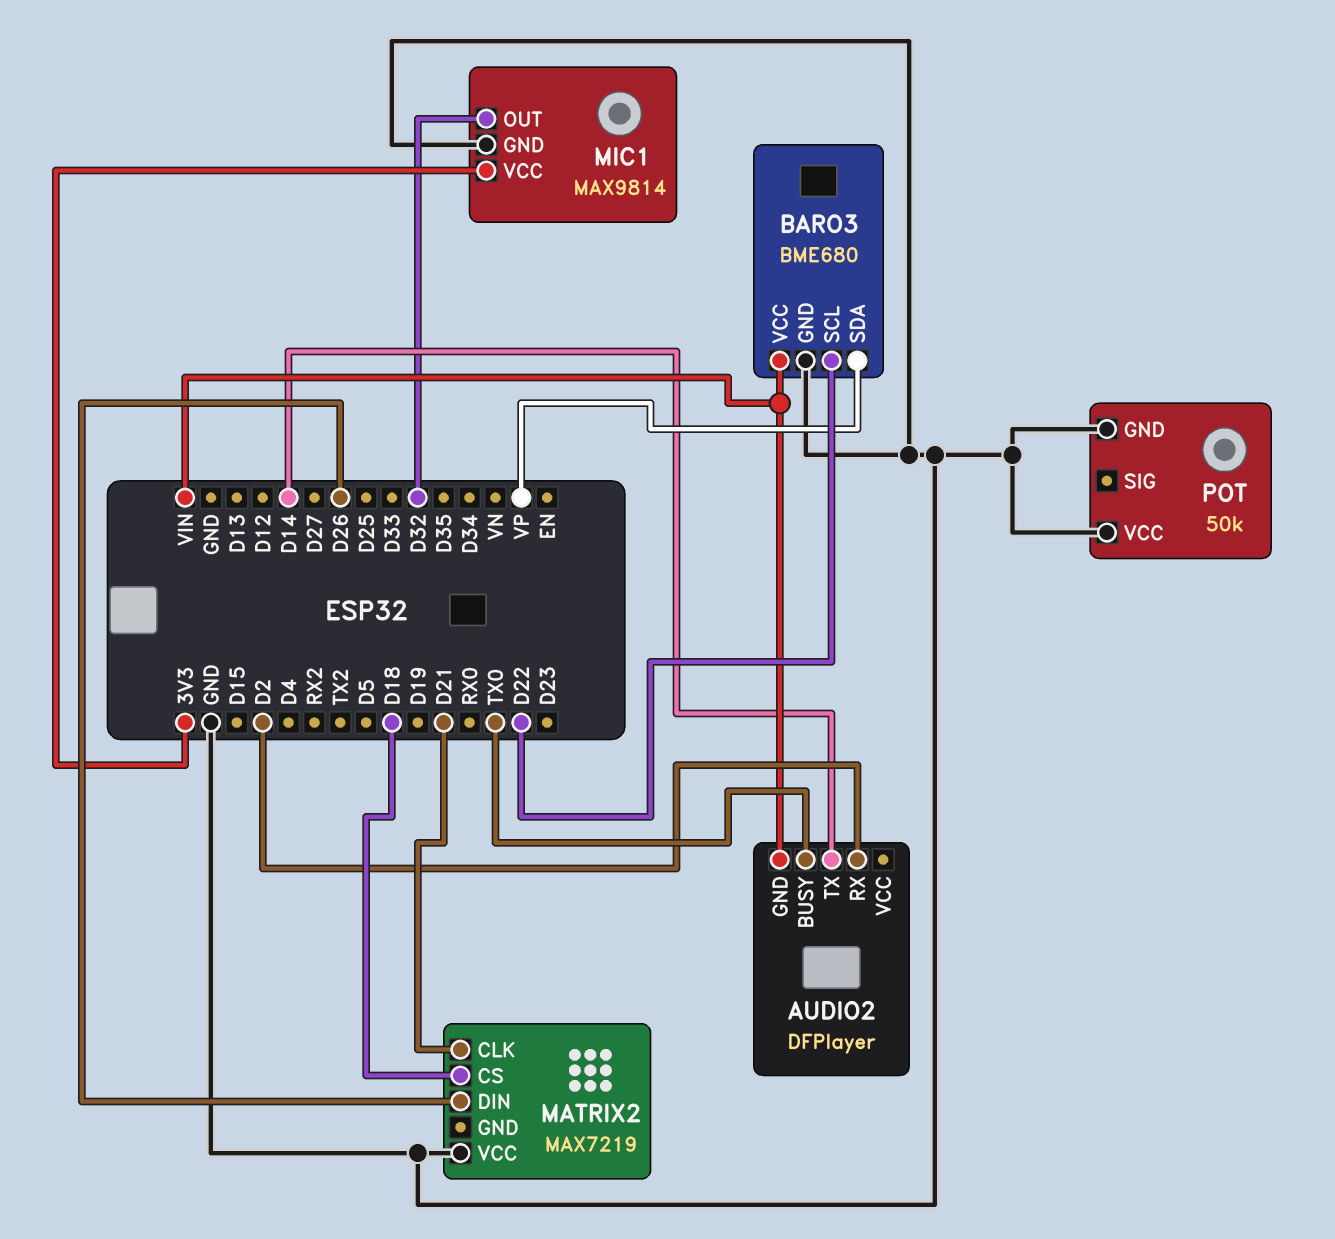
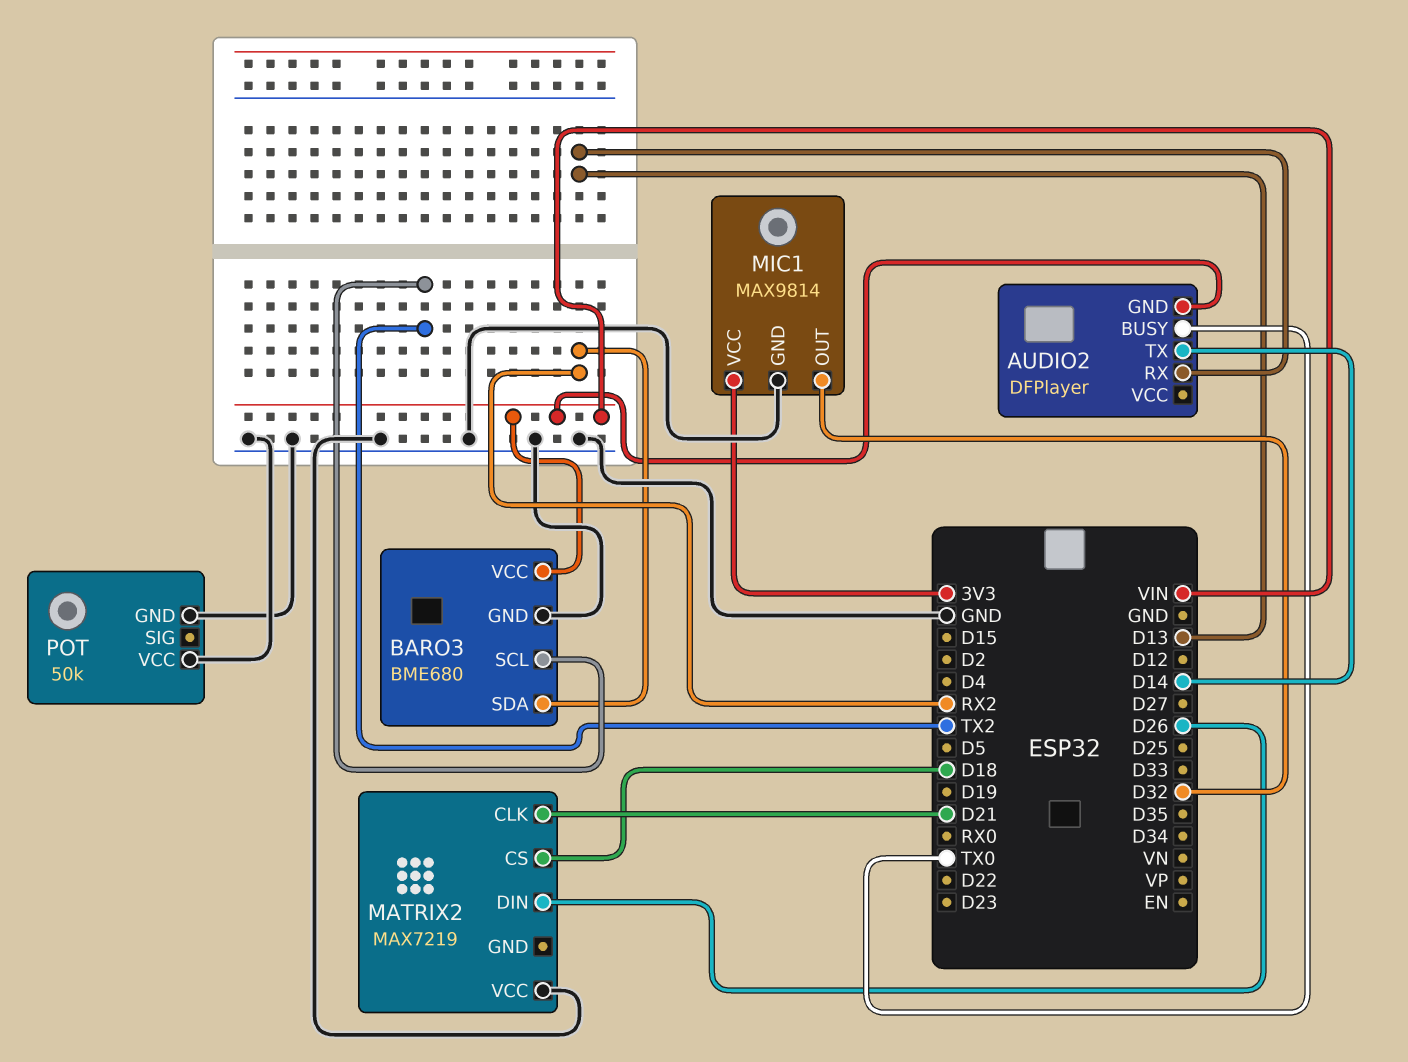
AUDIO2 pin RX: D2 -> D13
BARO3 pin SCL: D22 -> TX2
BARO3 pin SDA: VP -> RX2

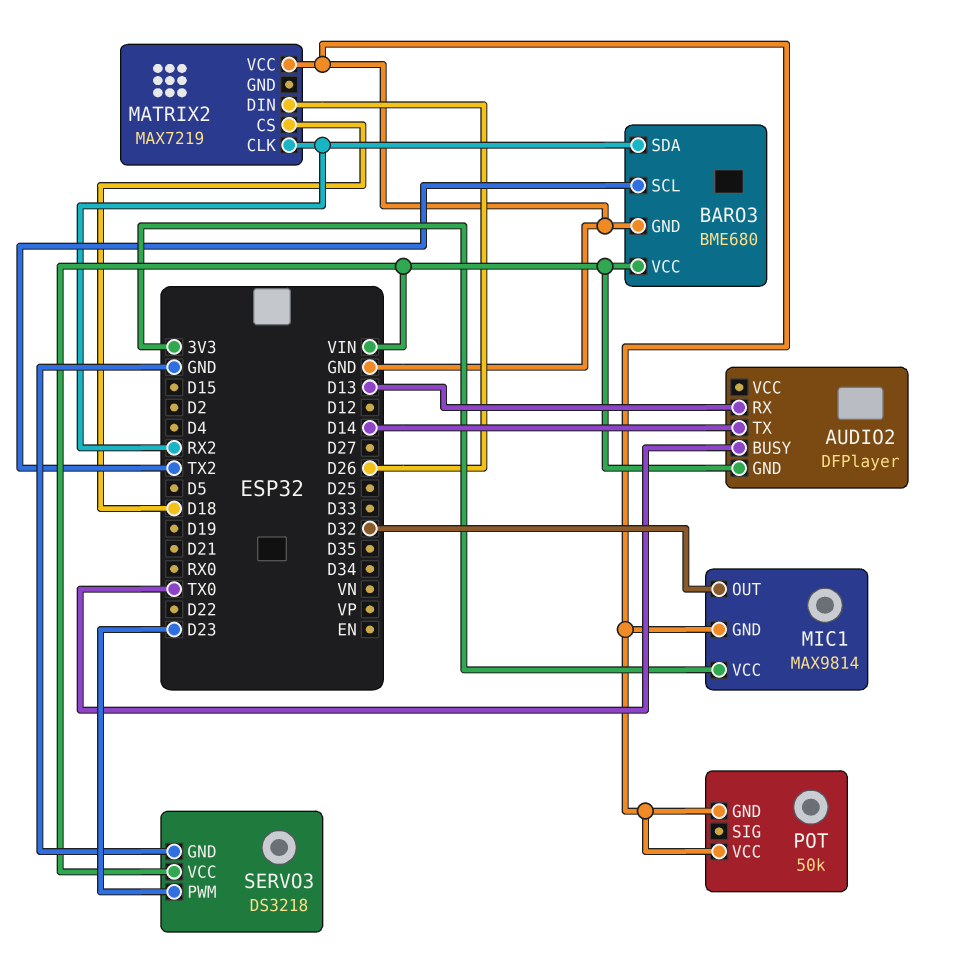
MATRIX2 pin CLK: D21 -> RX2
SERVO3: none -> DS3218
SERVO3 pin GND: none -> GND
SERVO3 pin PWM: none -> D23
SERVO3 pin VCC: none -> VIN

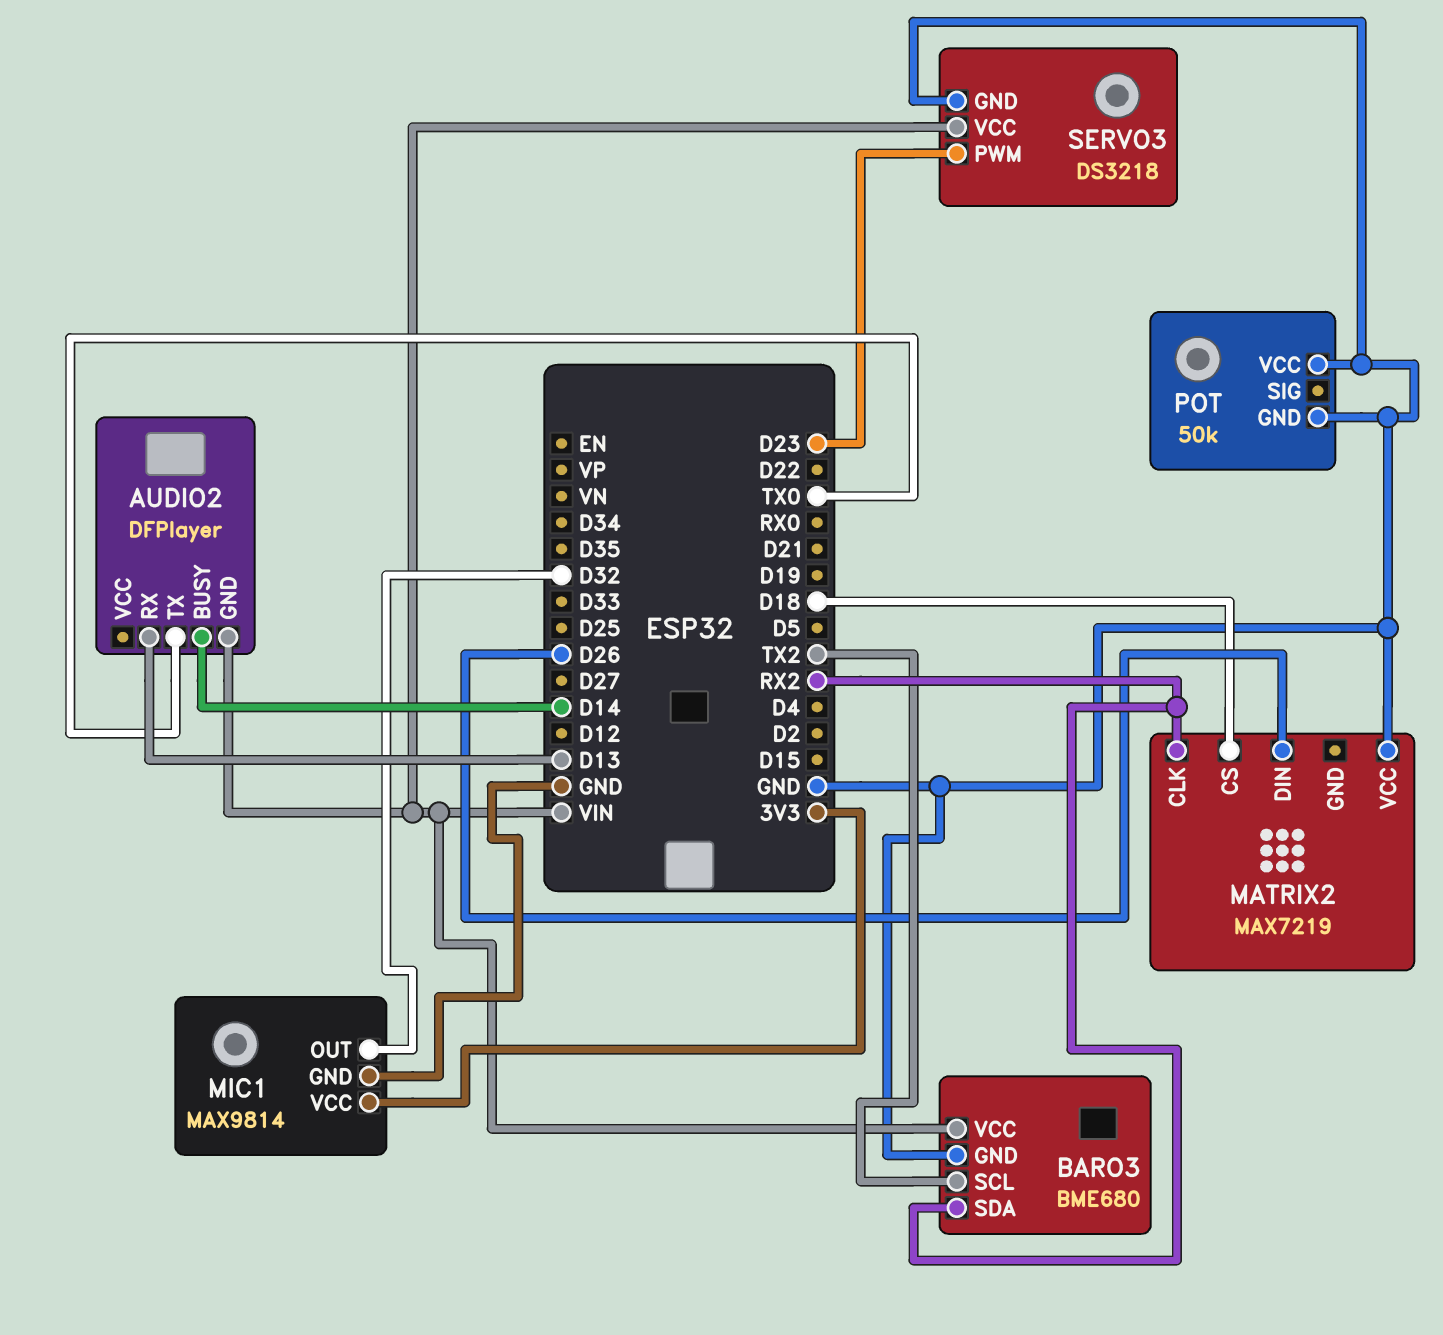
AUDIO2 pin BUSY: TX0 -> D14
AUDIO2 pin TX: D14 -> TX0

